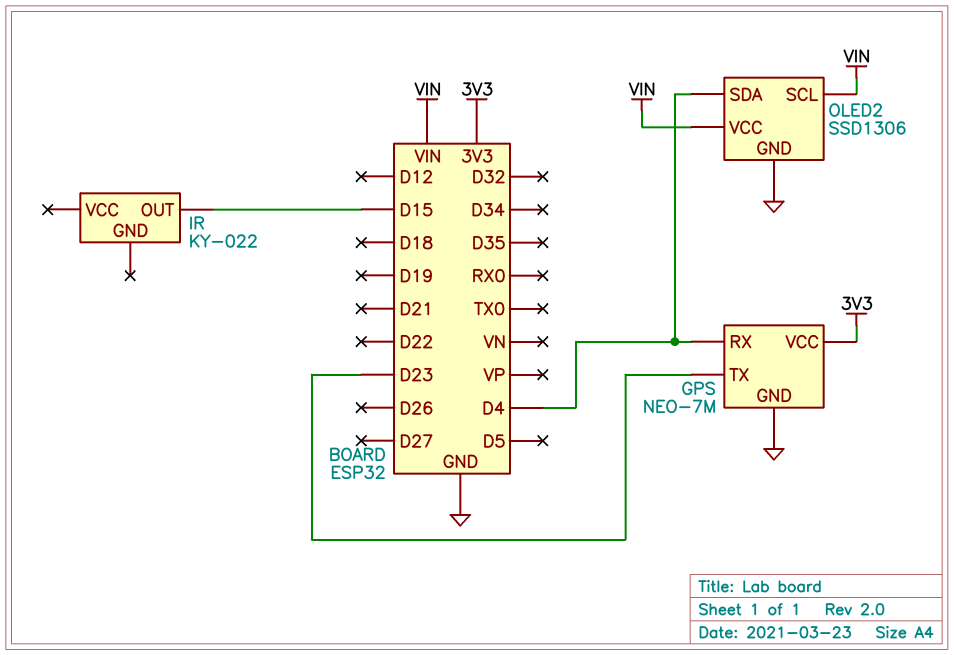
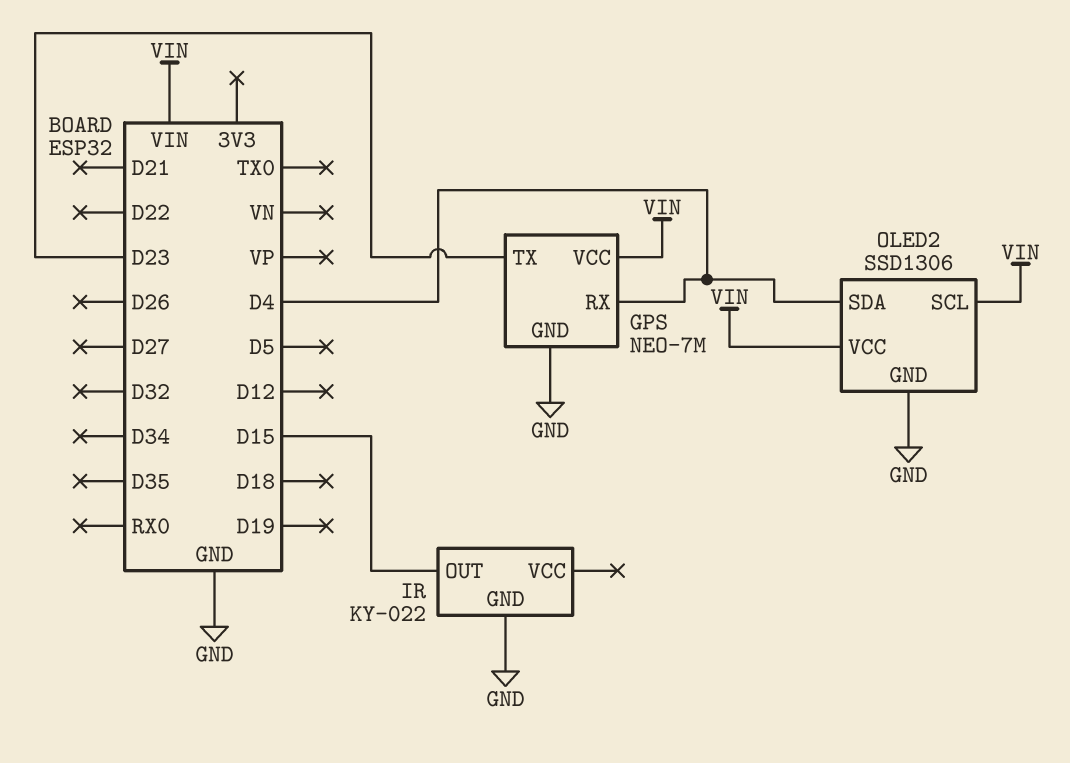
GPS pin VCC: 3V3 -> VIN
IR pin GND: none -> GND

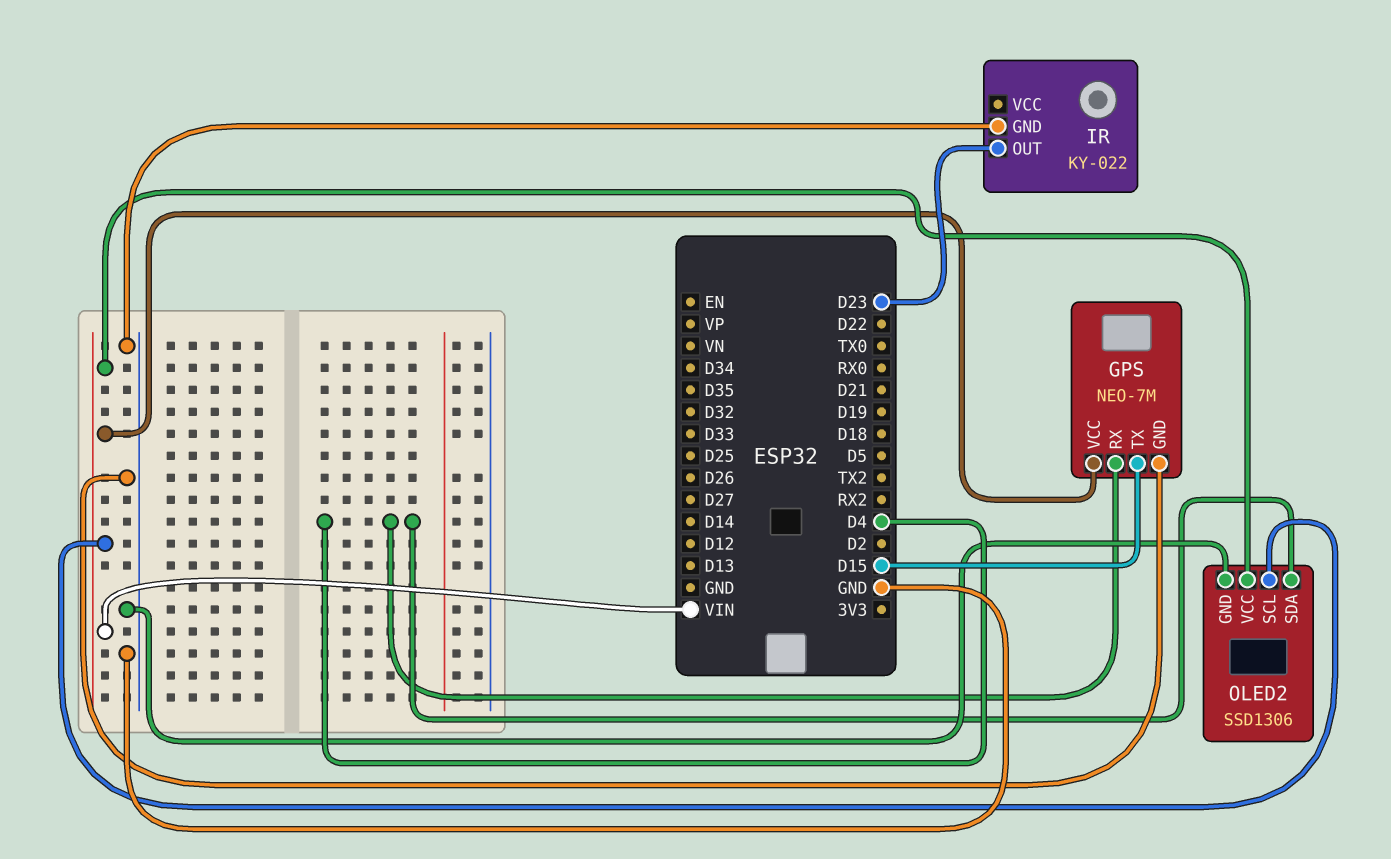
GPS pin TX: D23 -> D15
IR pin OUT: D15 -> D23

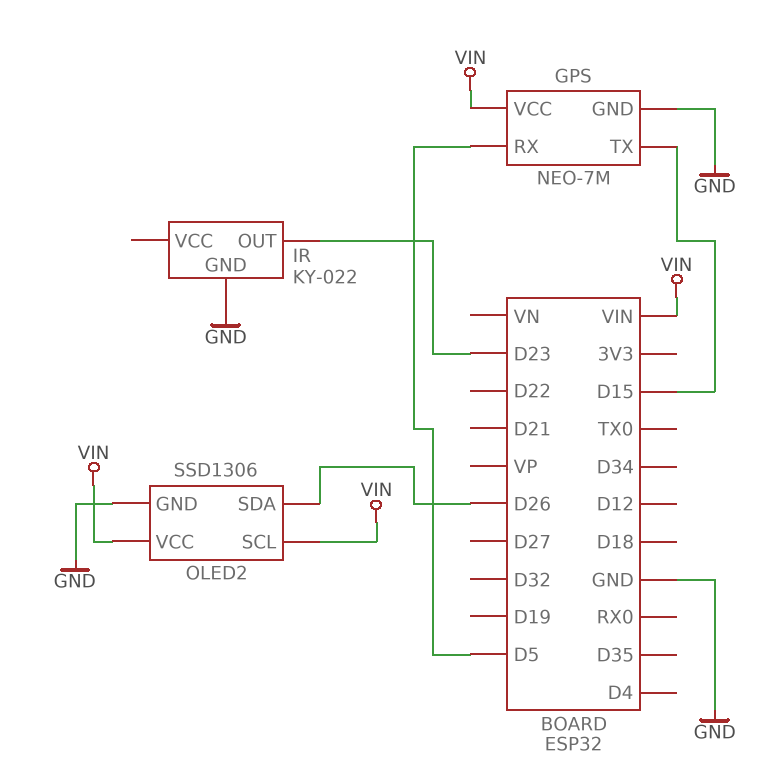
GPS pin RX: D4 -> D5
OLED2 pin SDA: D4 -> D26

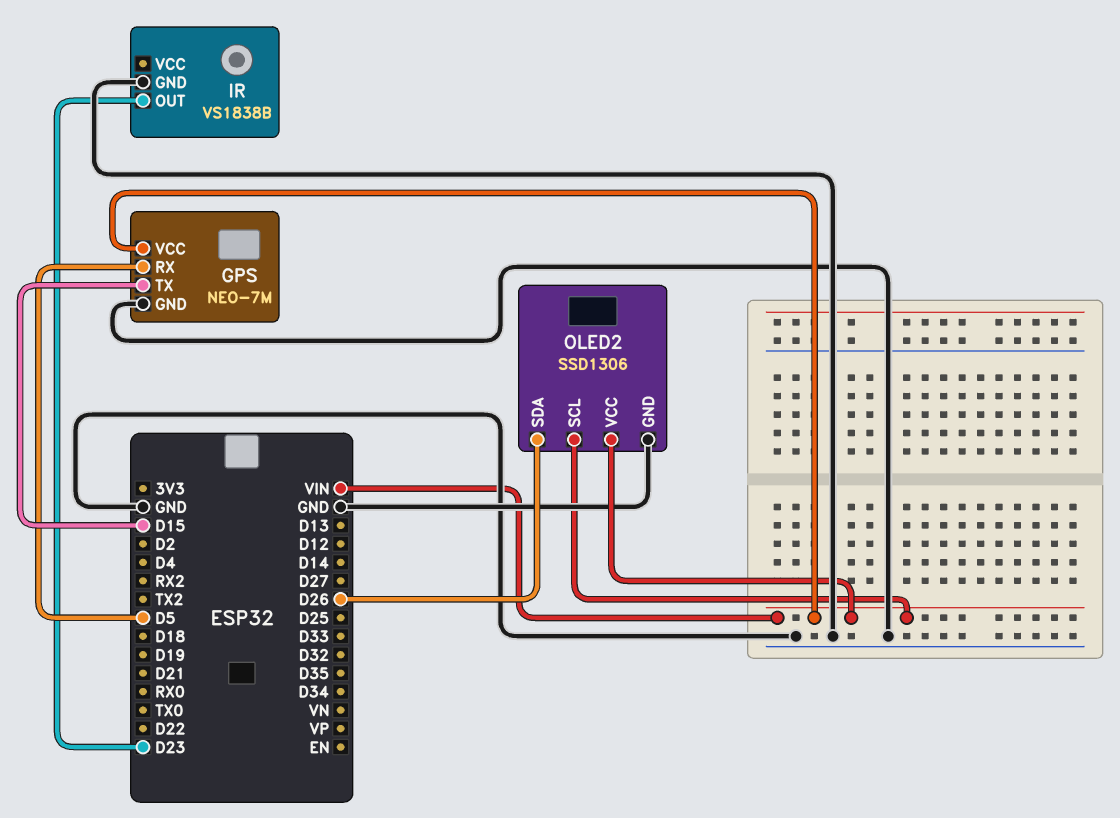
IR: KY-022 -> VS1838B

